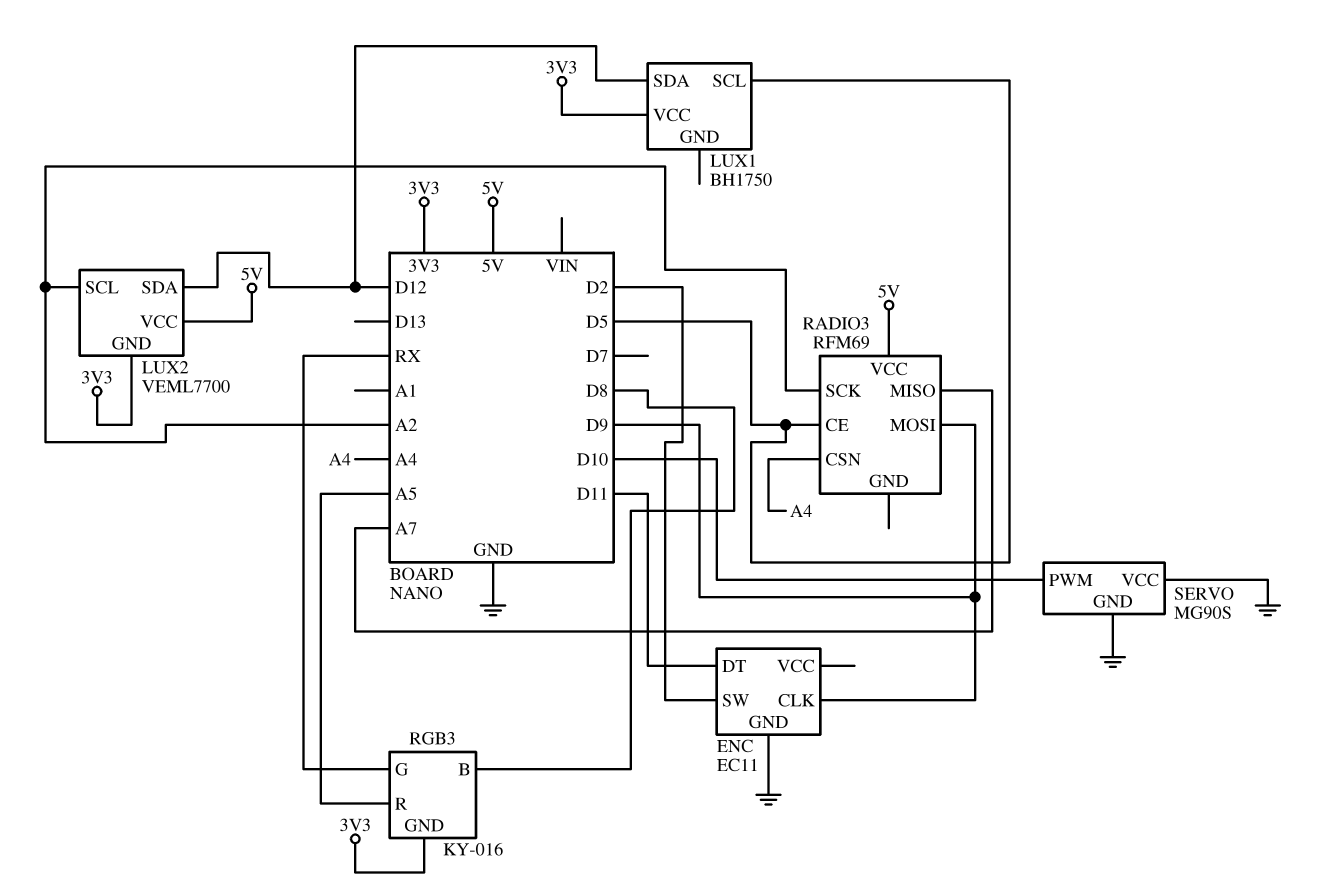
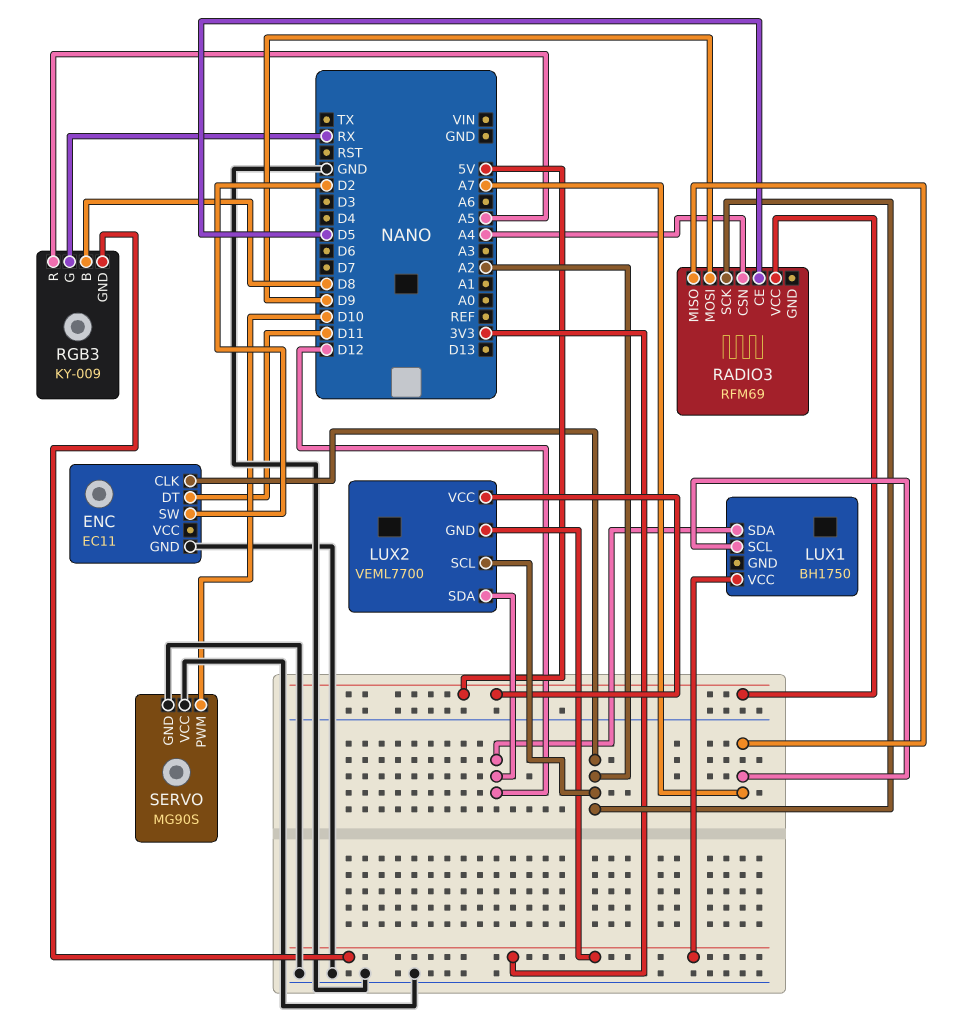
ENC pin CLK: D9 -> A2
LUX1 pin SCL: D5 -> A7
RGB3: KY-016 -> KY-009

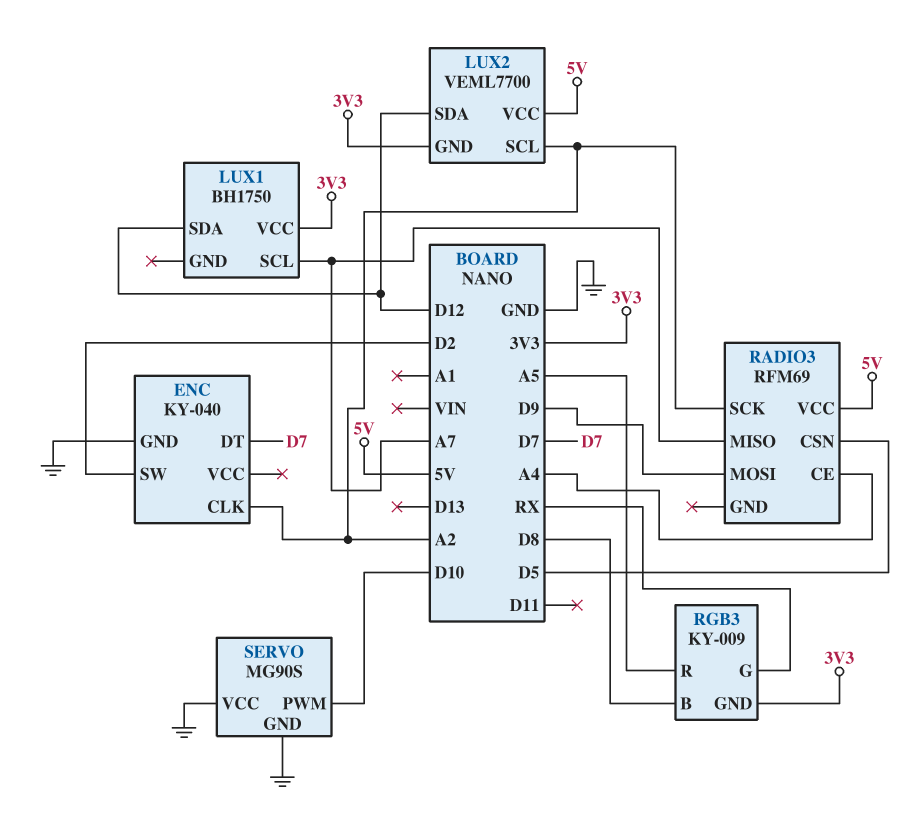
ENC: EC11 -> KY-040
ENC pin DT: D11 -> D7
RADIO3 pin CE: D5 -> A4
RADIO3 pin CSN: A4 -> D5

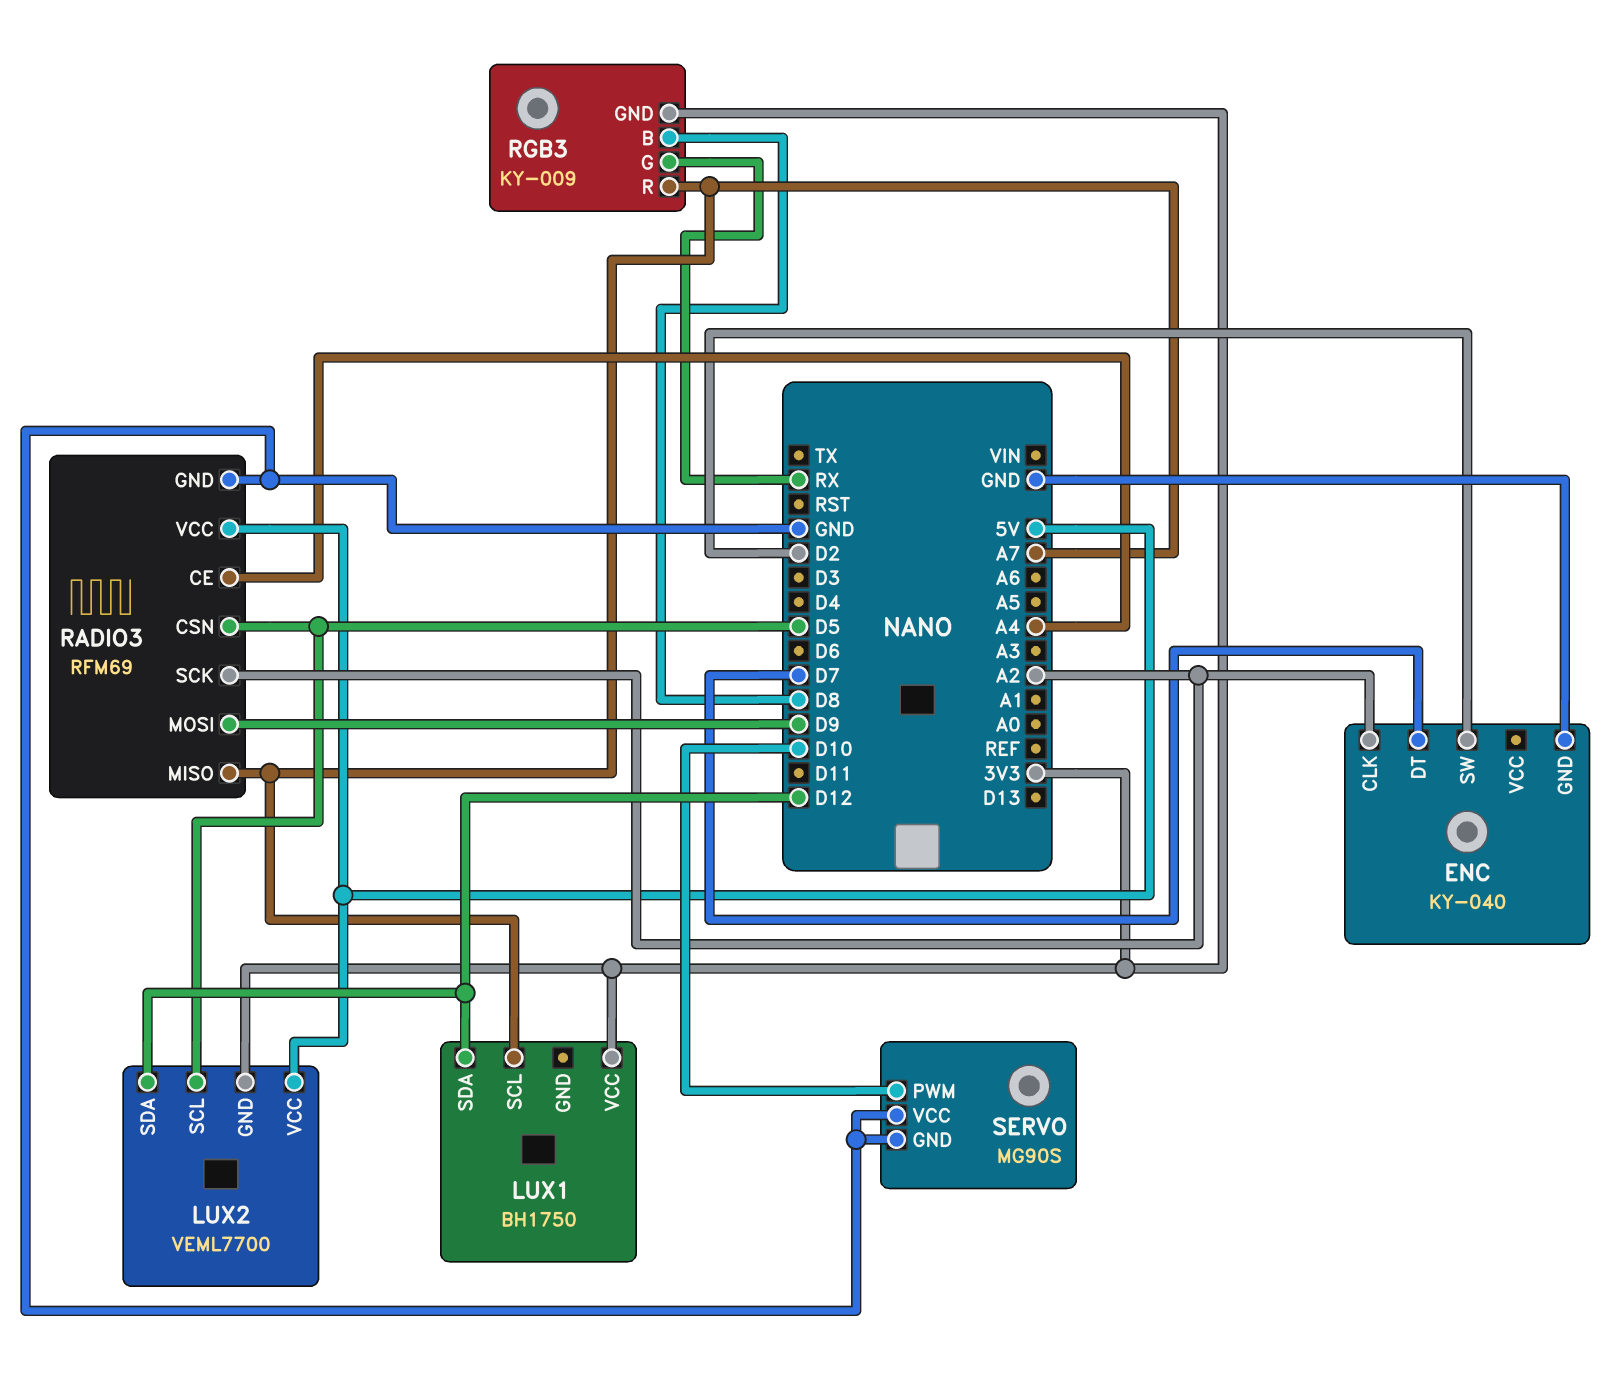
LUX2 pin SCL: A2 -> D5
RADIO3 pin GND: none -> GND
RGB3 pin R: A5 -> A7

